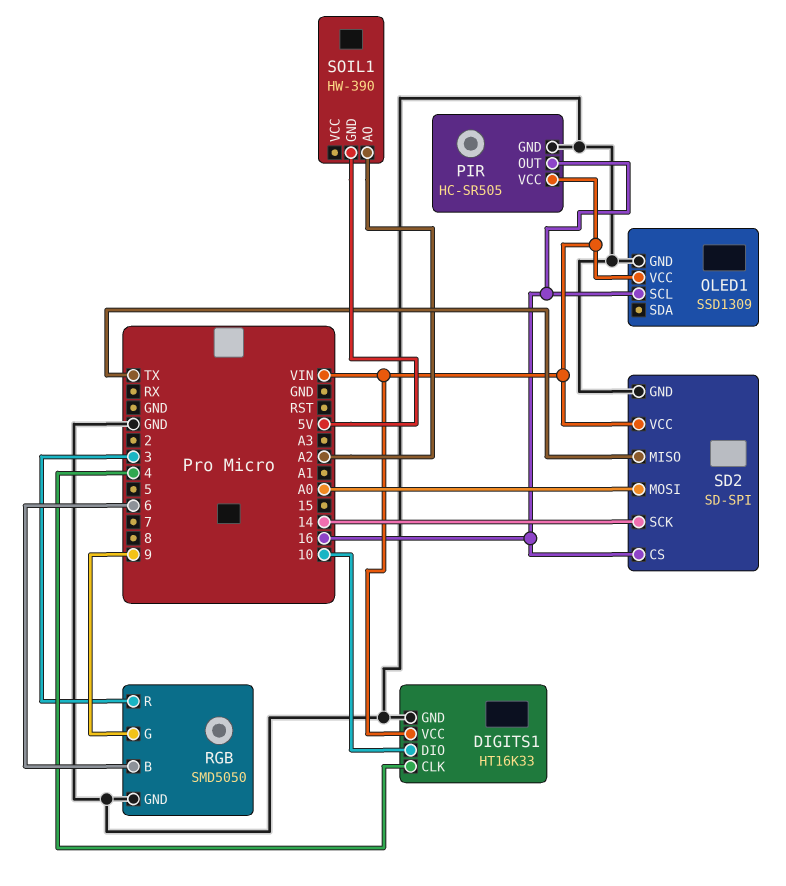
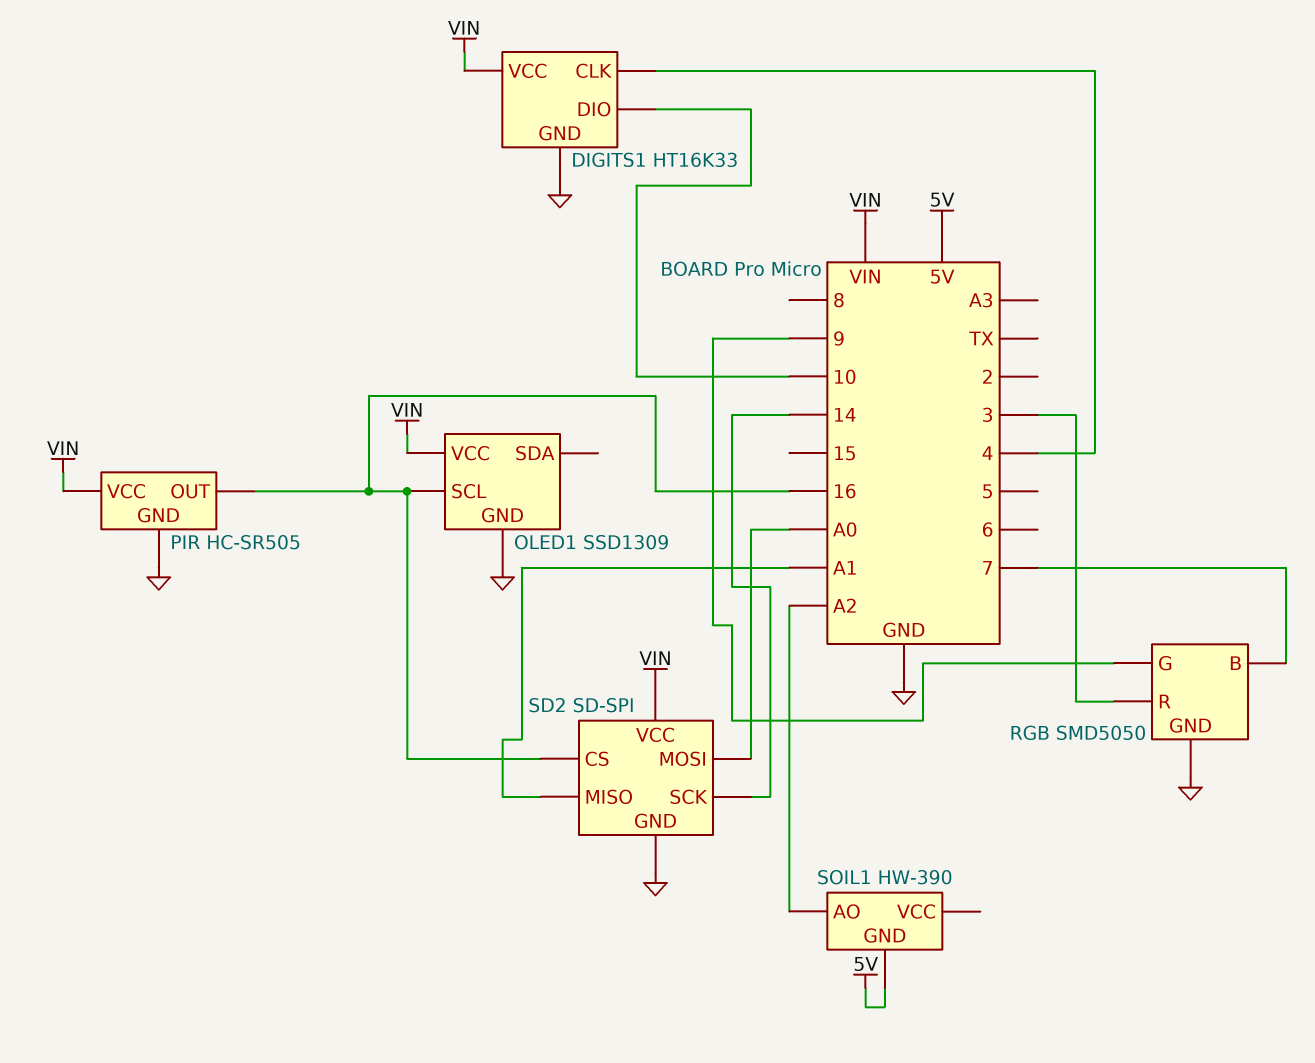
RGB pin B: 6 -> 7
SD2 pin MISO: TX -> A1

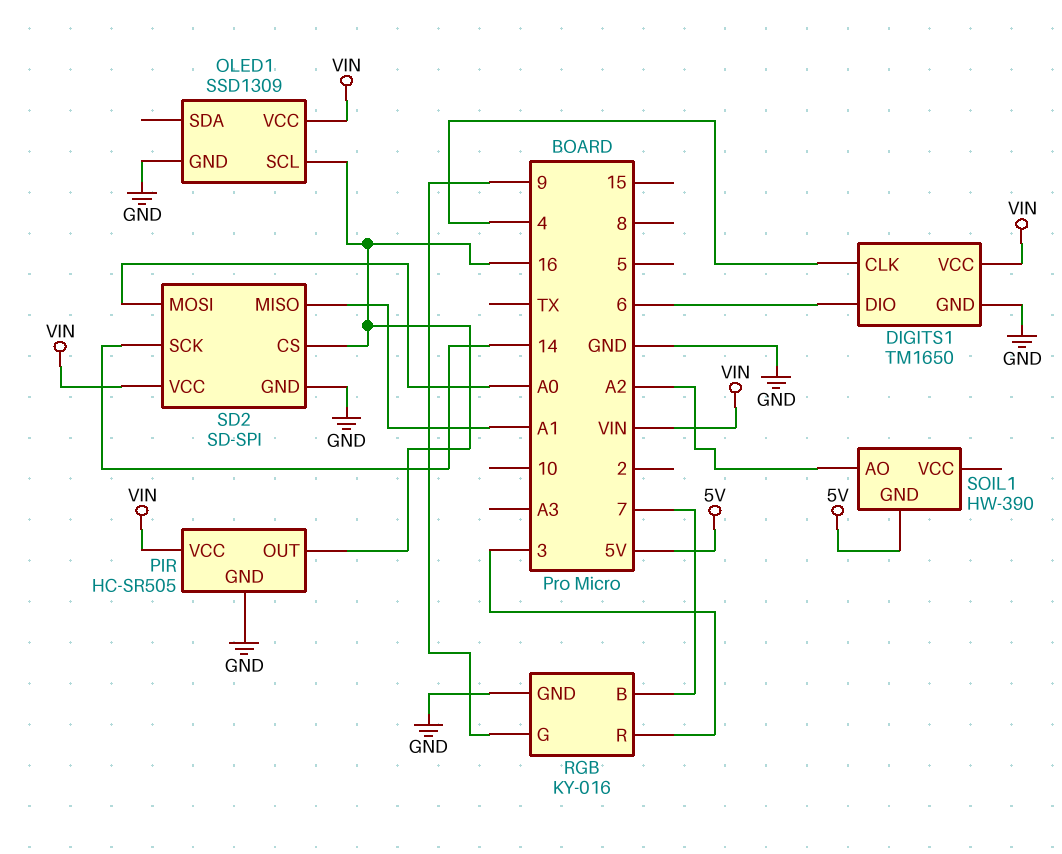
DIGITS1: HT16K33 -> TM1650
DIGITS1 pin DIO: 10 -> 6
RGB: SMD5050 -> KY-016

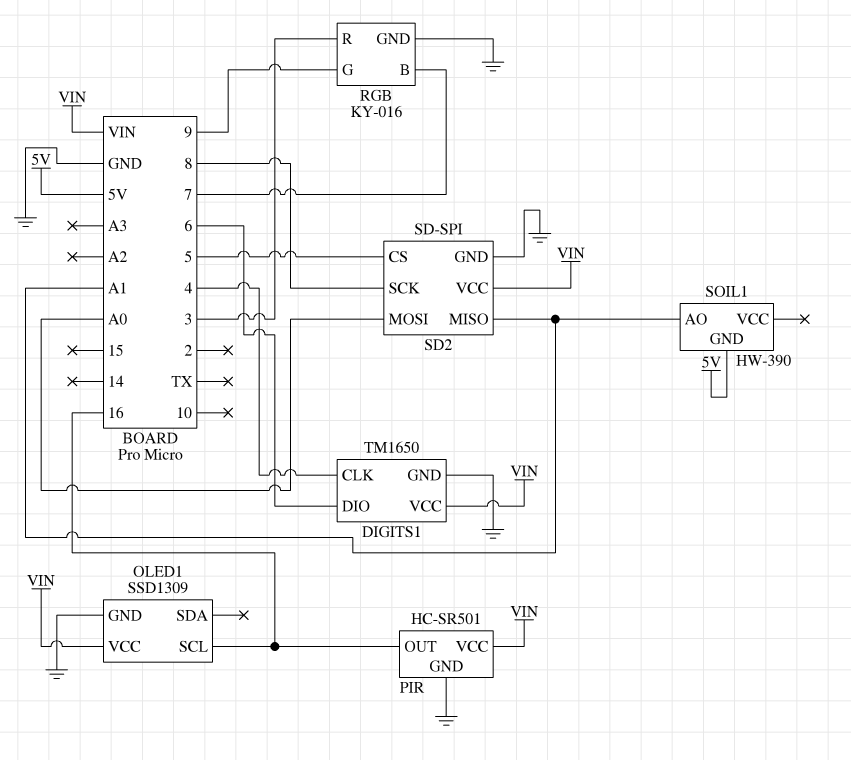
PIR: HC-SR505 -> HC-SR501
SD2 pin CS: 16 -> 5
SD2 pin SCK: 14 -> 8
SOIL1 pin AO: A2 -> A1

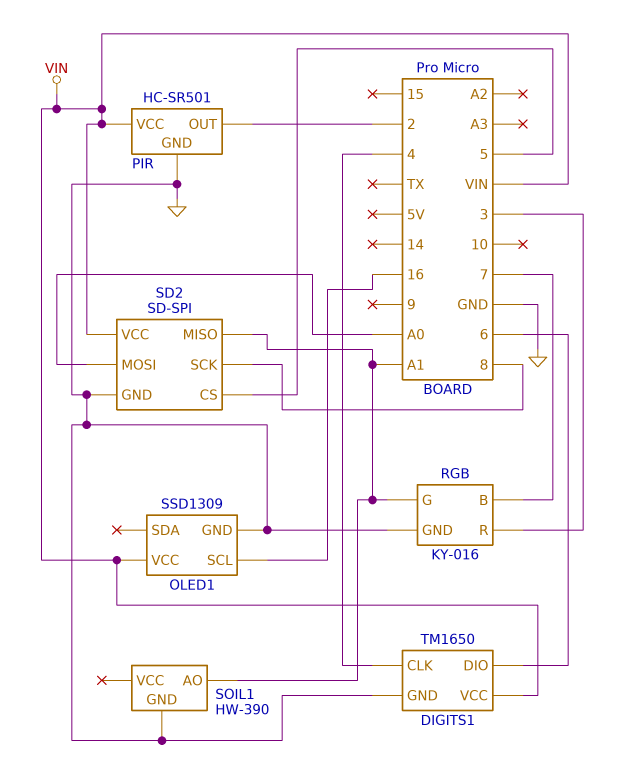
PIR pin OUT: 16 -> 2
RGB pin G: 9 -> A1
SOIL1 pin GND: 5V -> GND

